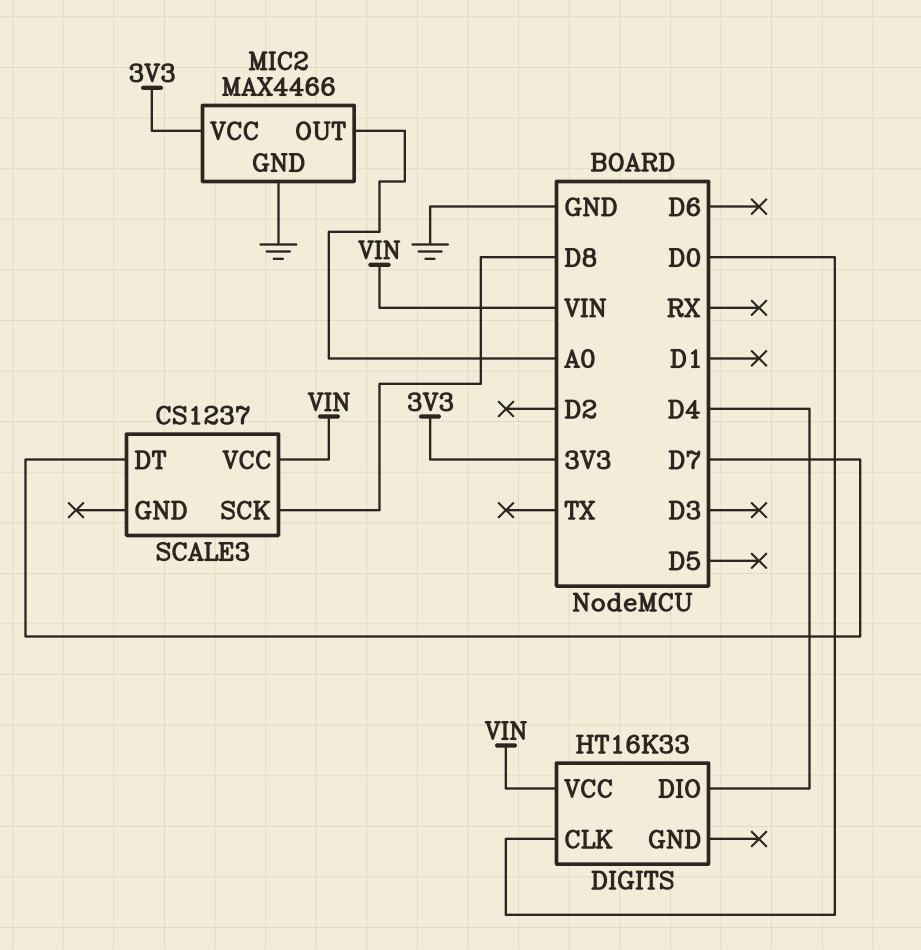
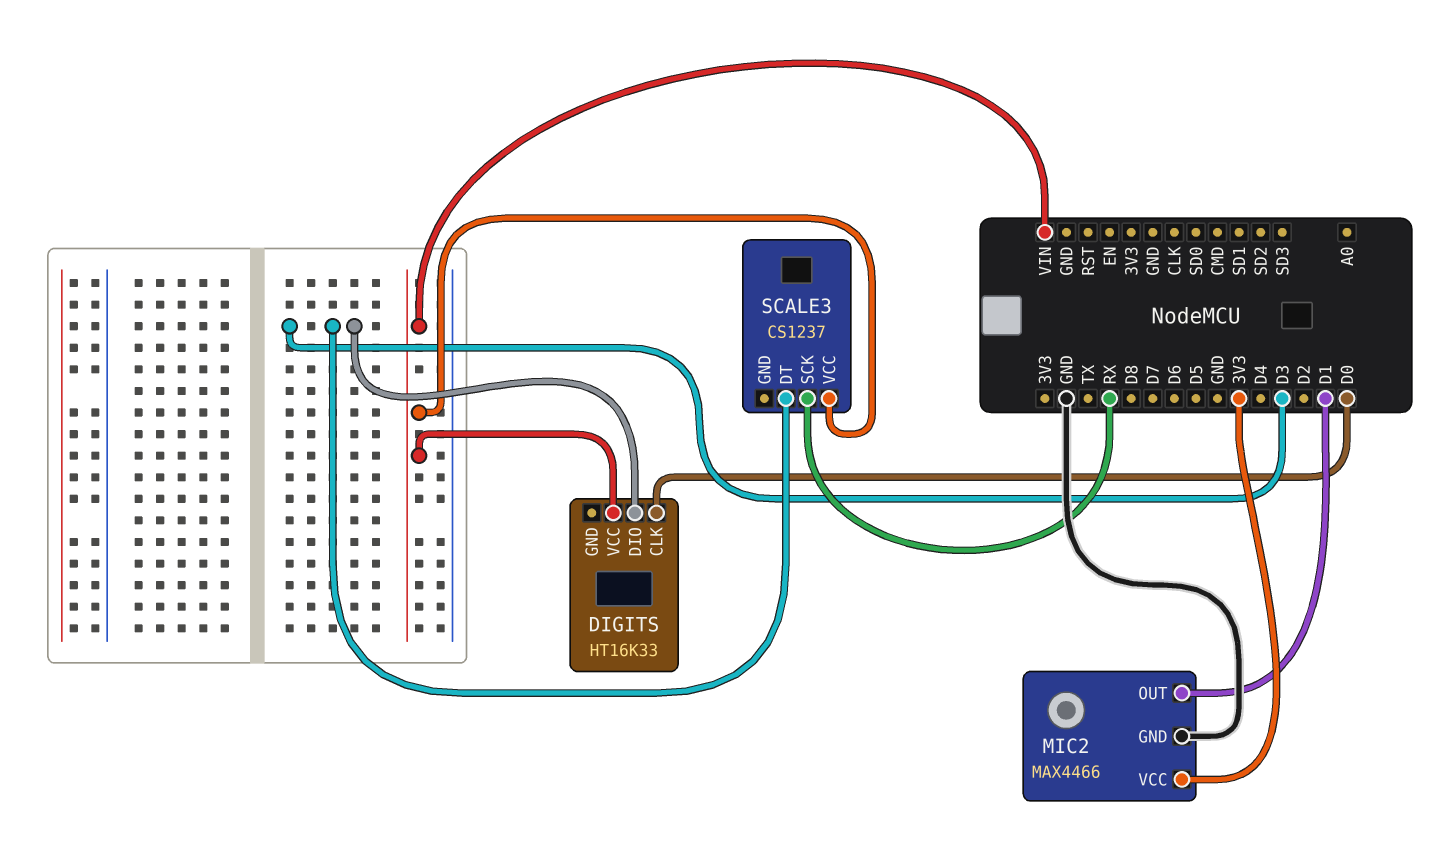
DIGITS pin DIO: D4 -> D3
MIC2 pin OUT: A0 -> D1
SCALE3 pin DT: D7 -> D3
SCALE3 pin SCK: D8 -> RX

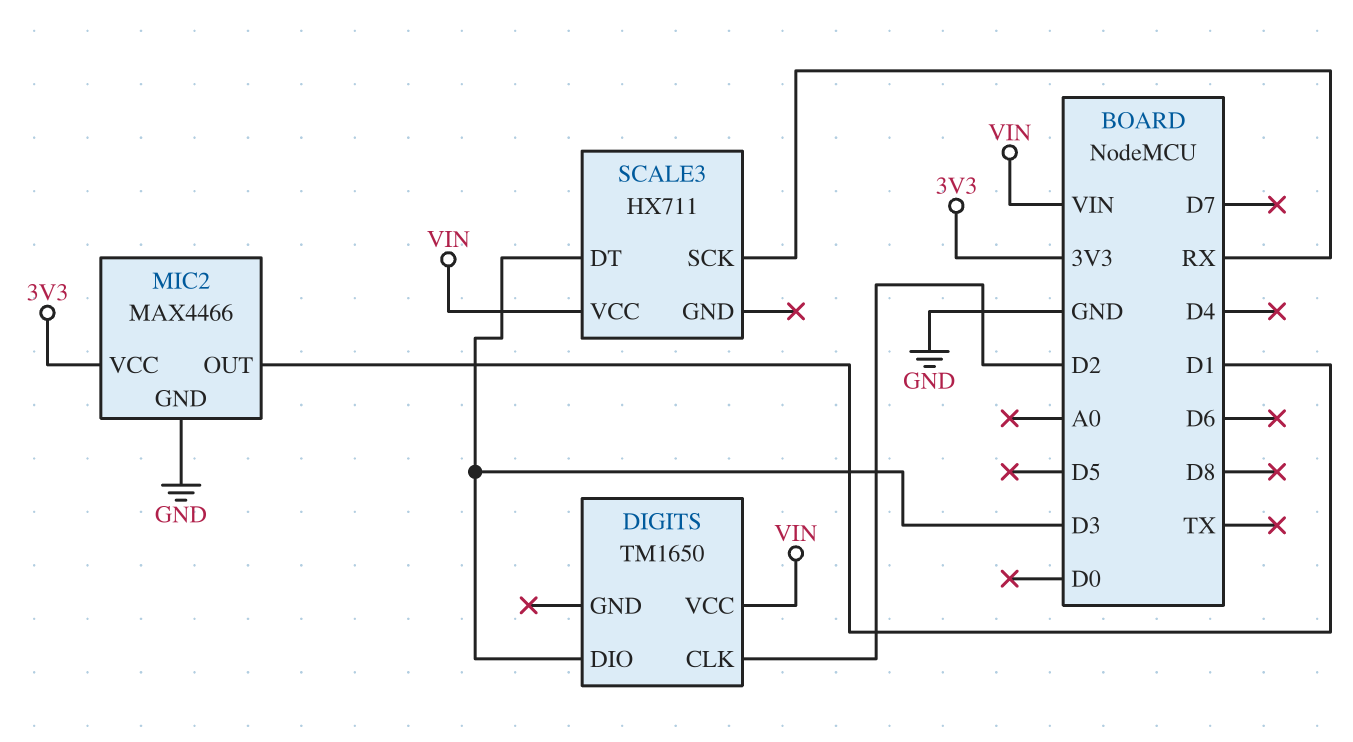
DIGITS: HT16K33 -> TM1650
DIGITS pin CLK: D0 -> D2
SCALE3: CS1237 -> HX711

